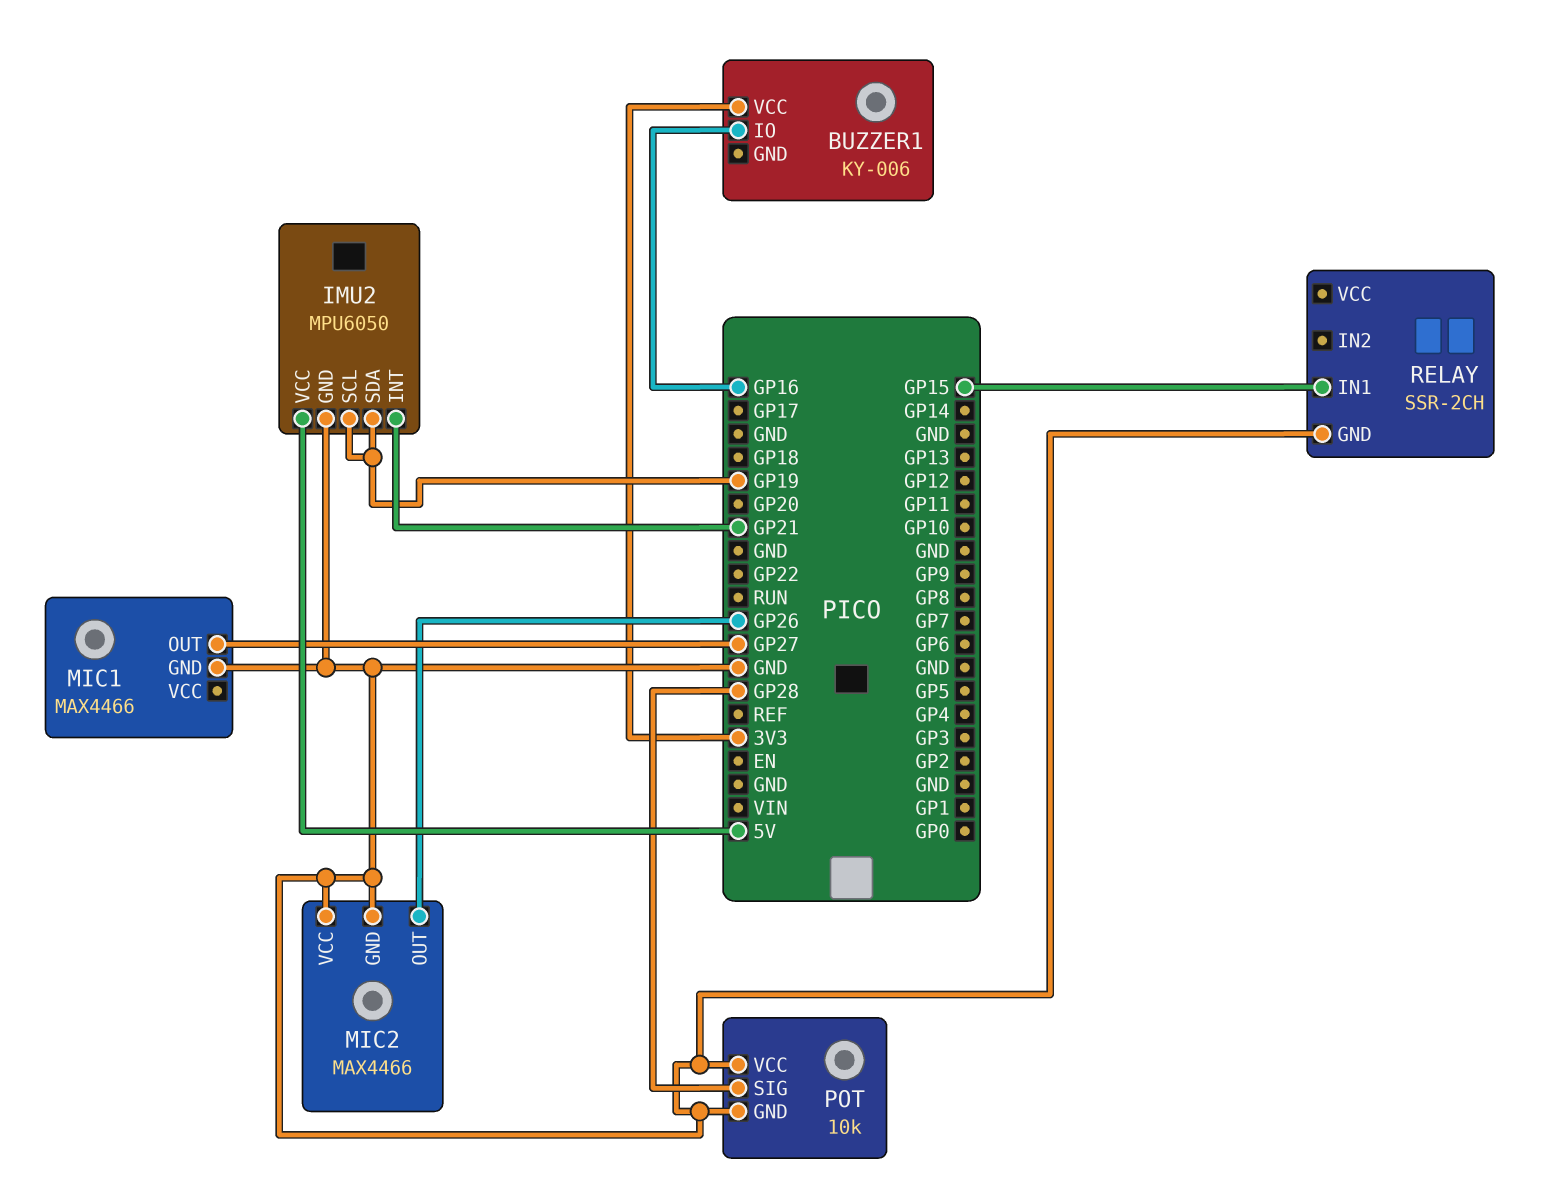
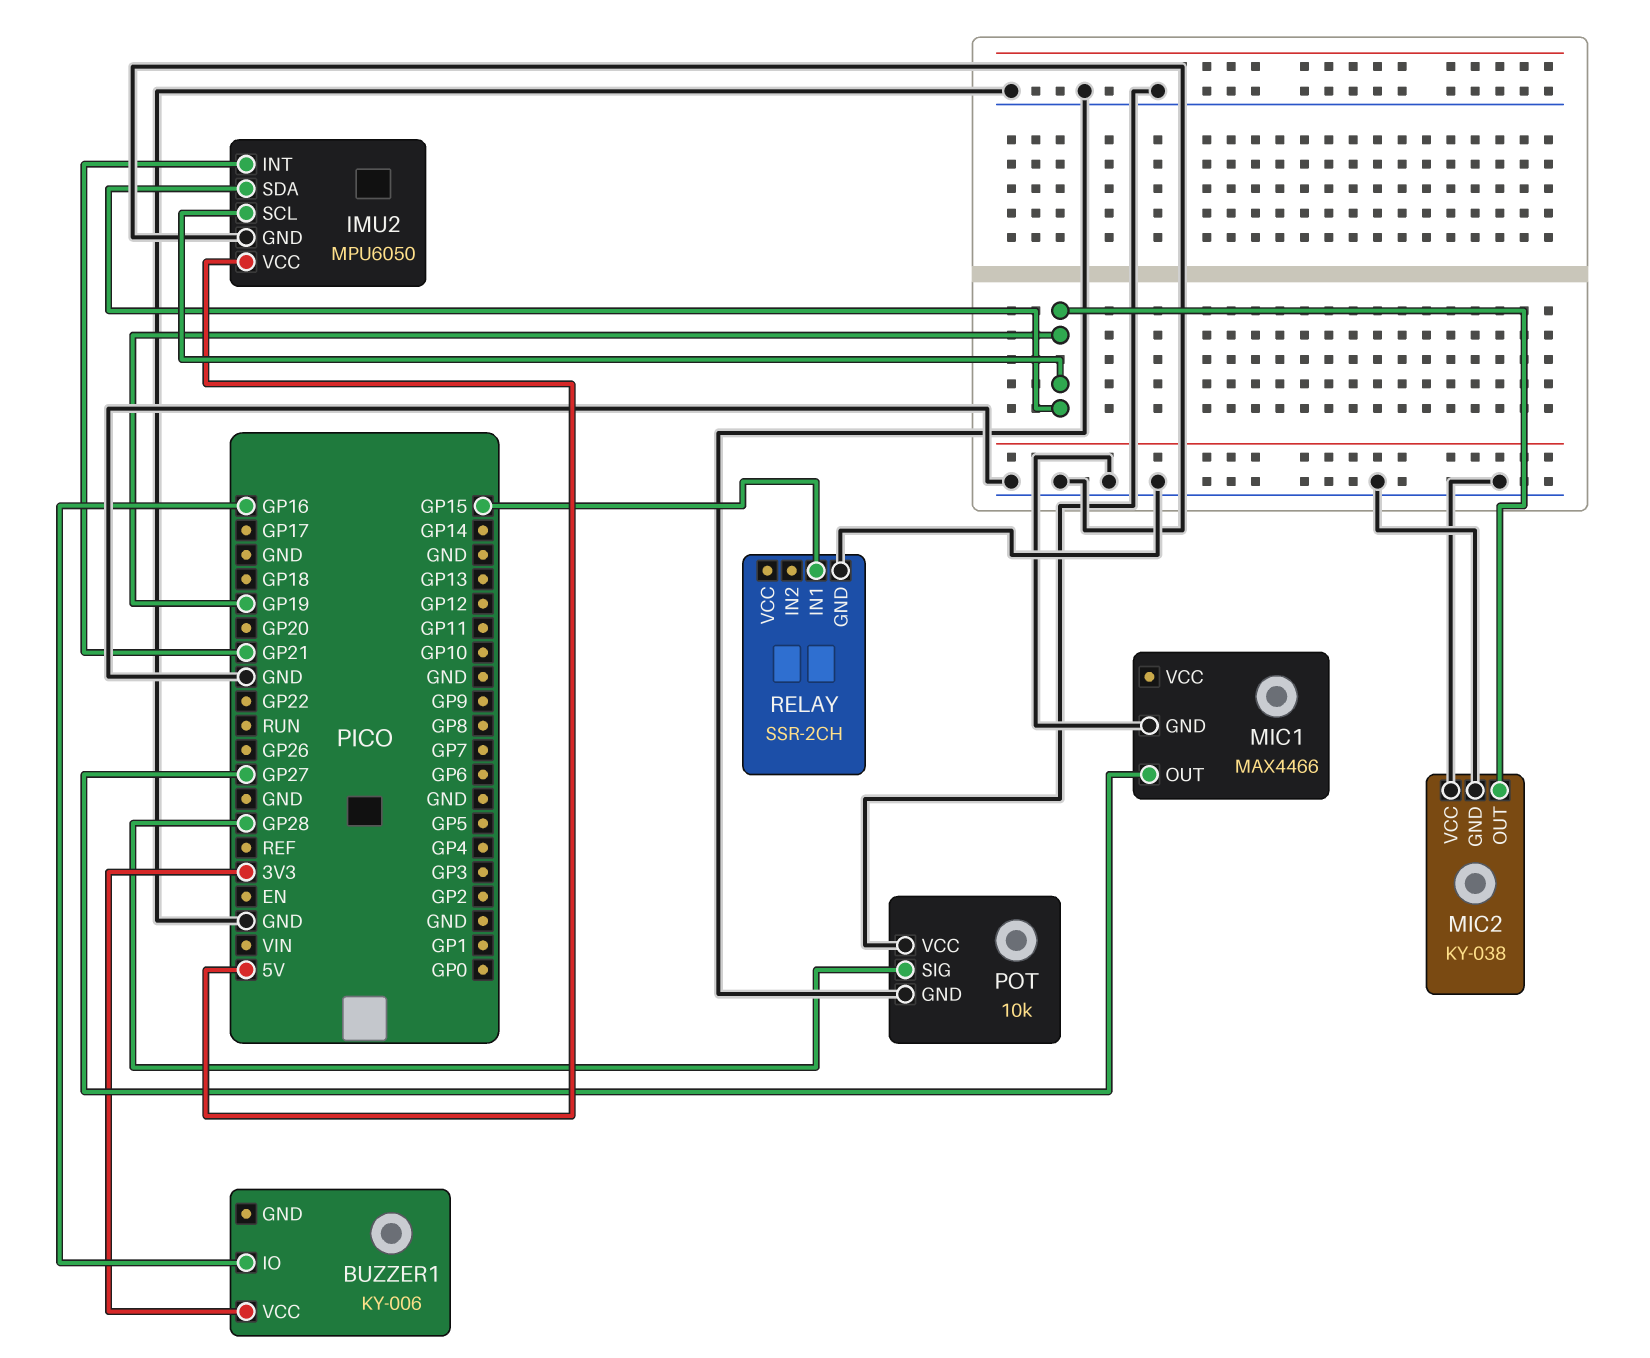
MIC2: MAX4466 -> KY-038
MIC2 pin OUT: GP26 -> GP19

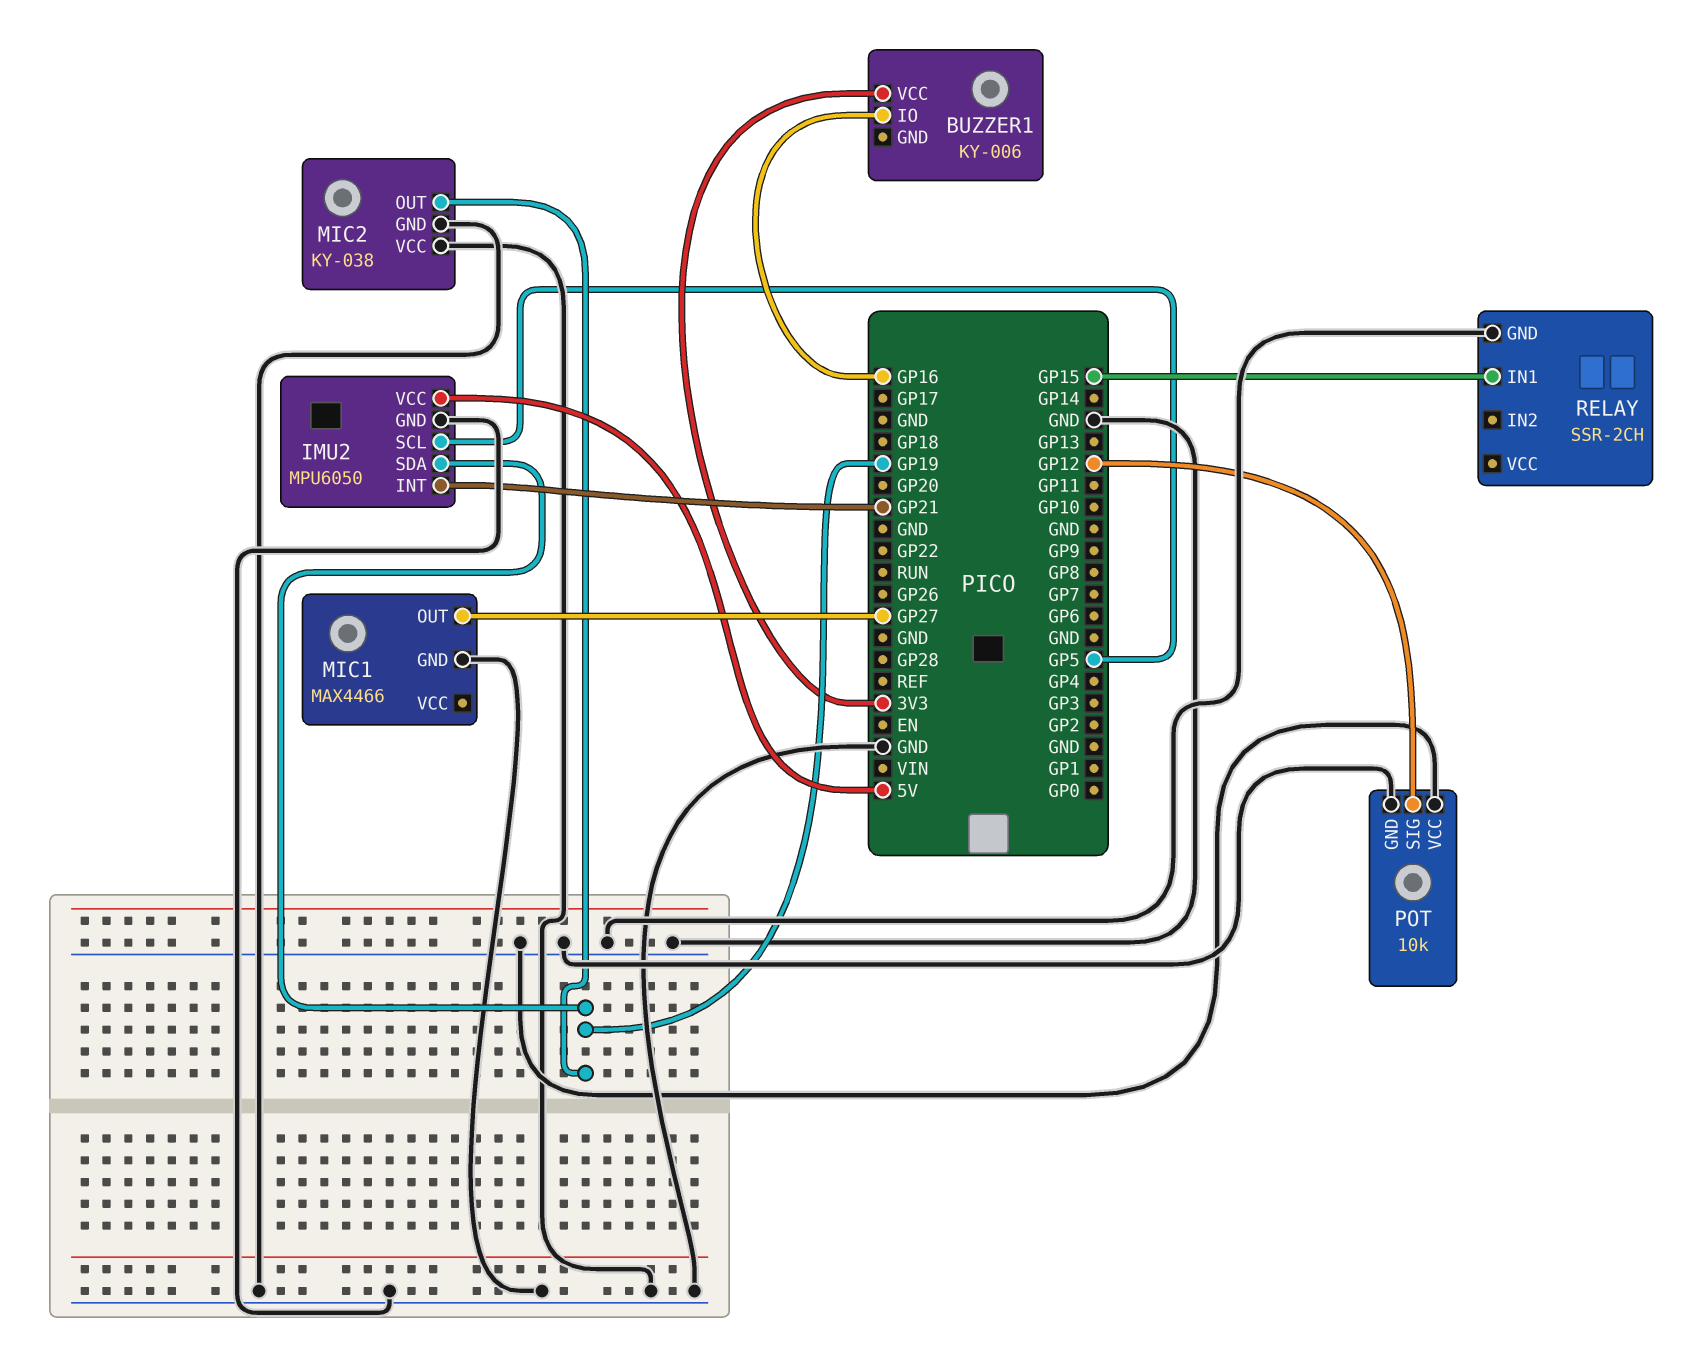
IMU2 pin SCL: GP19 -> GP5
POT pin SIG: GP28 -> GP12

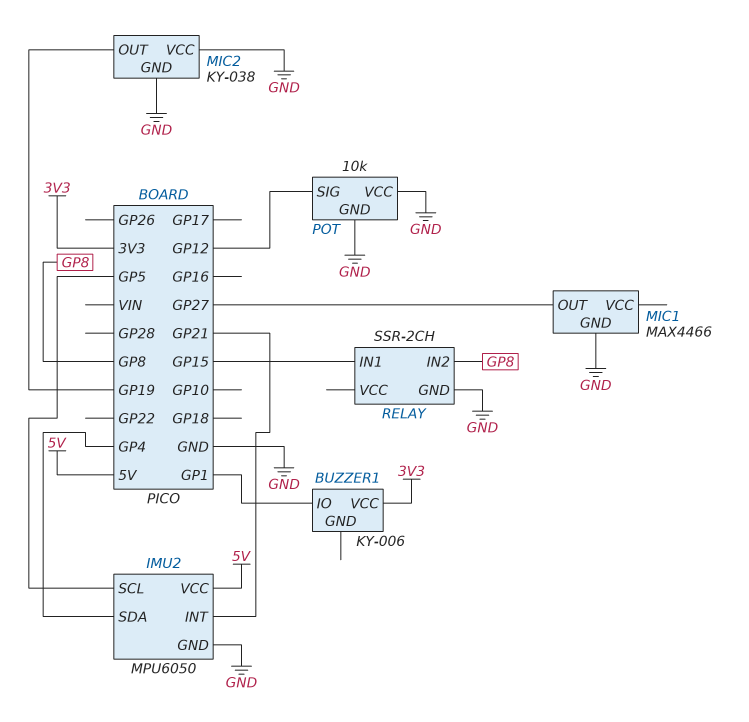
BUZZER1 pin IO: GP16 -> GP1
IMU2 pin SDA: GP19 -> GP4
RELAY pin IN2: none -> GP8

